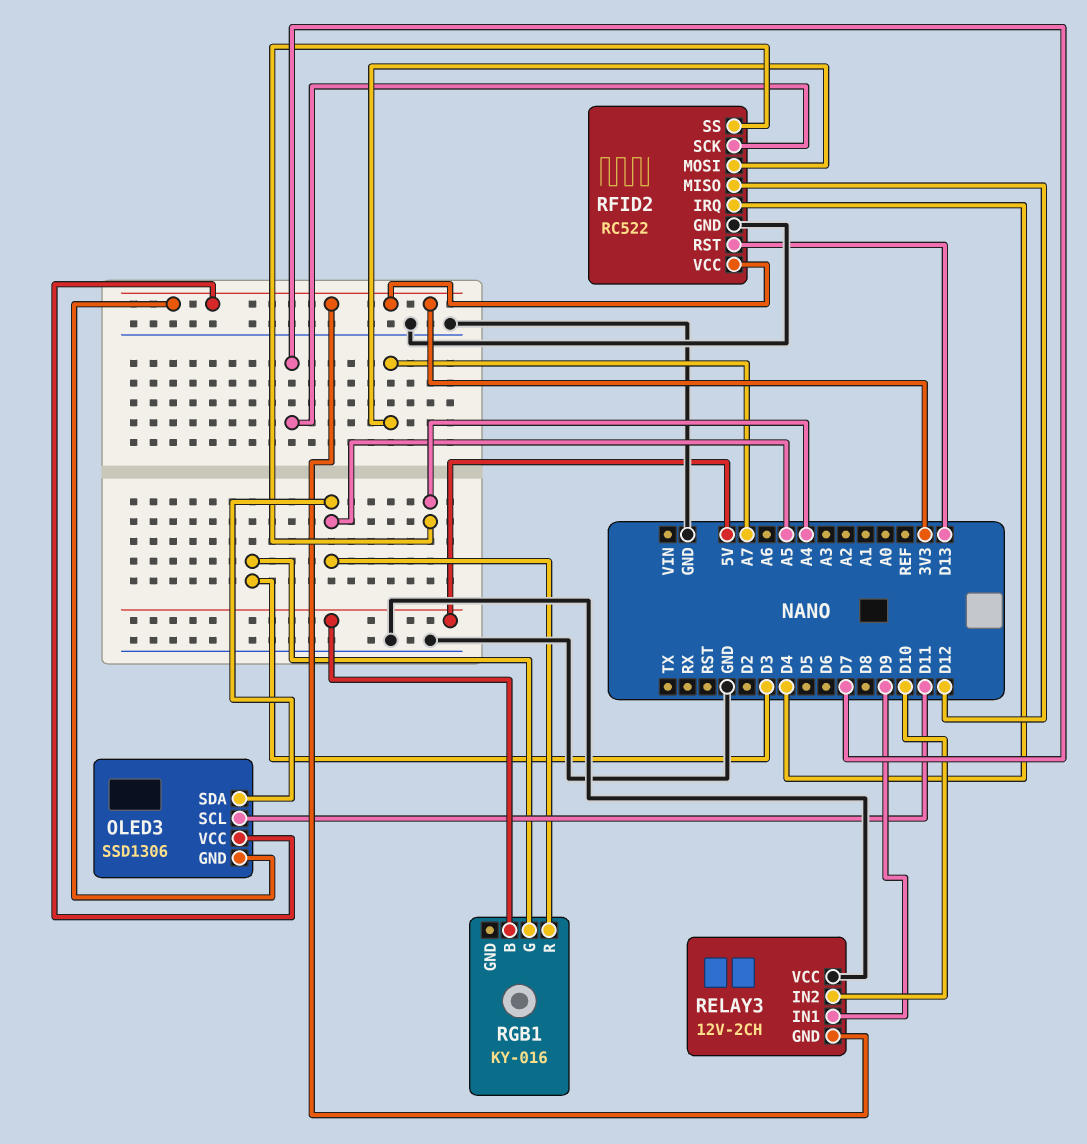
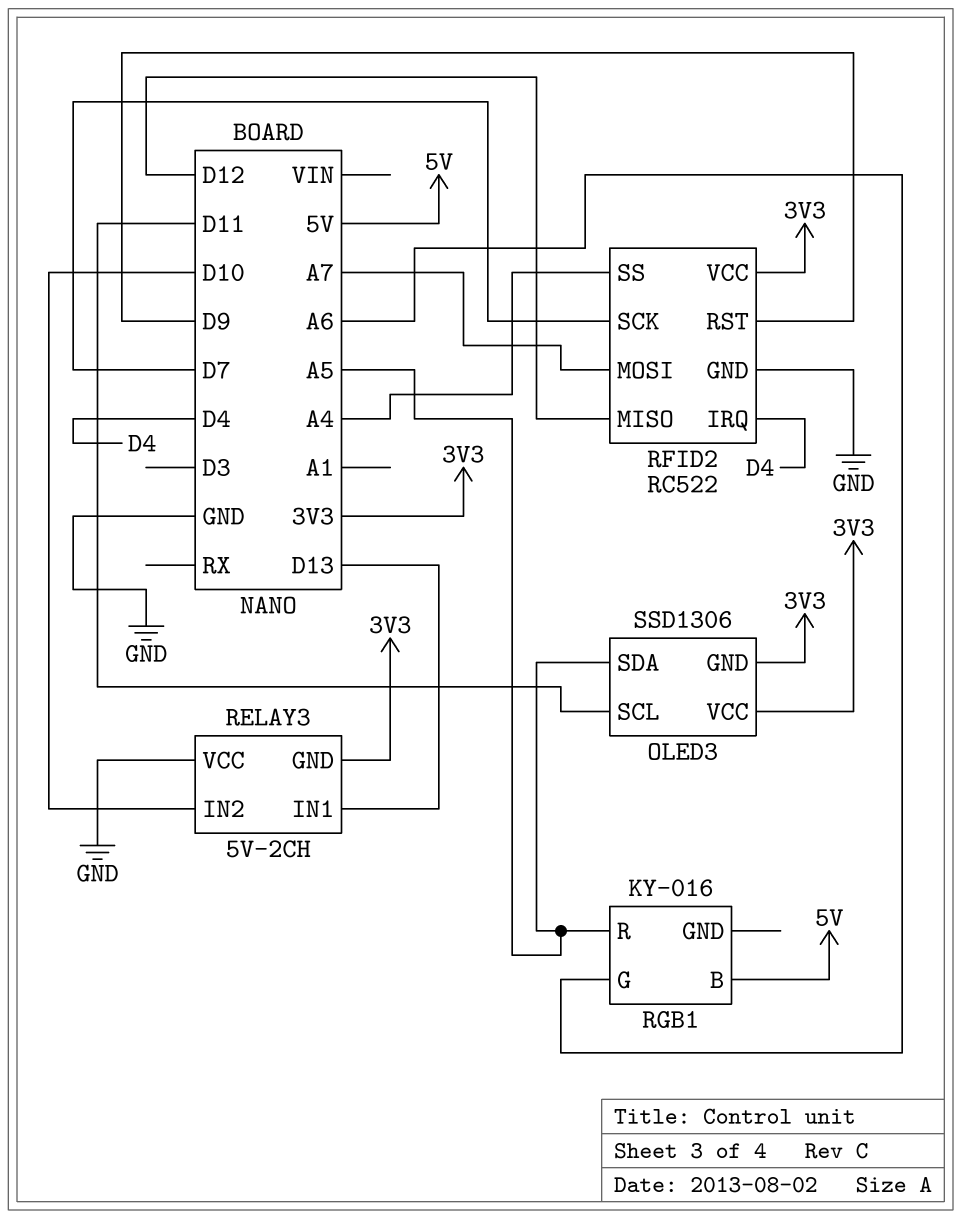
RELAY3: 12V-2CH -> 5V-2CH
RELAY3 pin IN1: D9 -> D13
RFID2 pin RST: D13 -> D9
RGB1 pin G: D3 -> A6

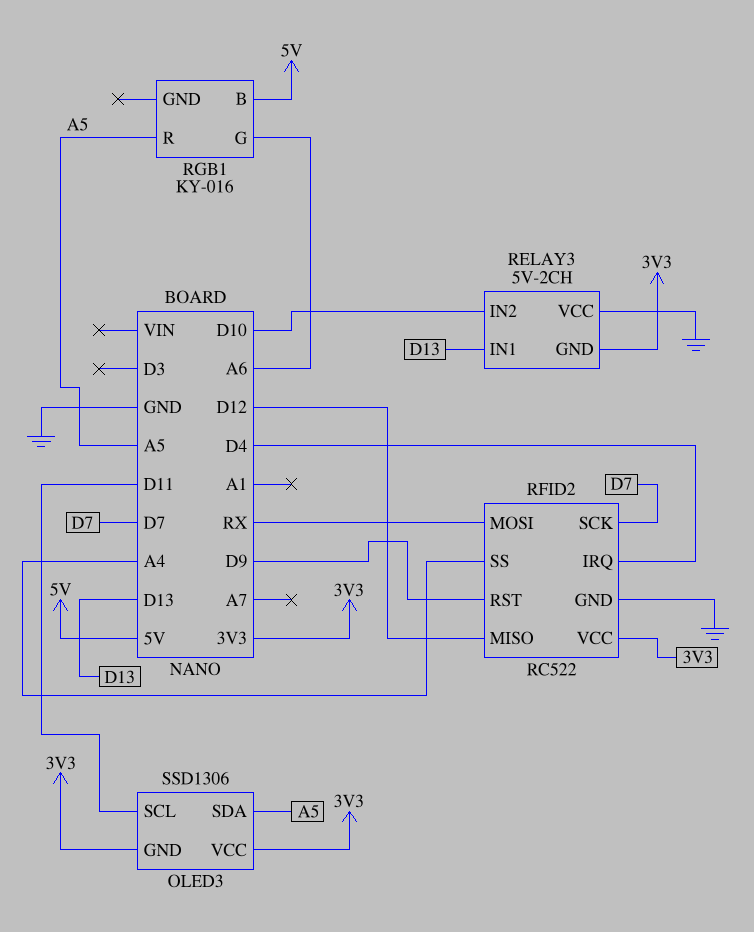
RFID2 pin MOSI: A7 -> RX

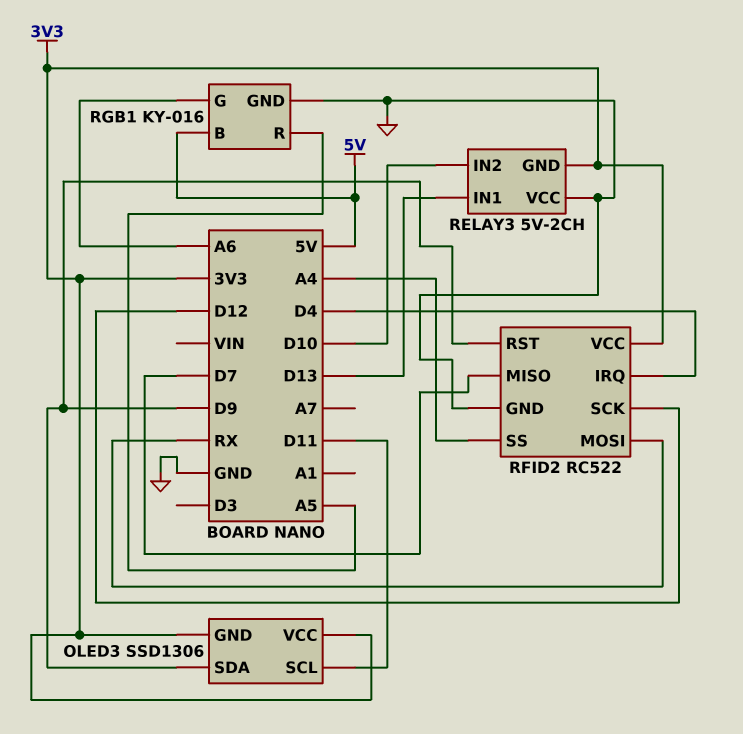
OLED3 pin SDA: A5 -> D9
RFID2 pin MISO: D12 -> D7
RFID2 pin SCK: D7 -> D12
RGB1 pin GND: none -> GND

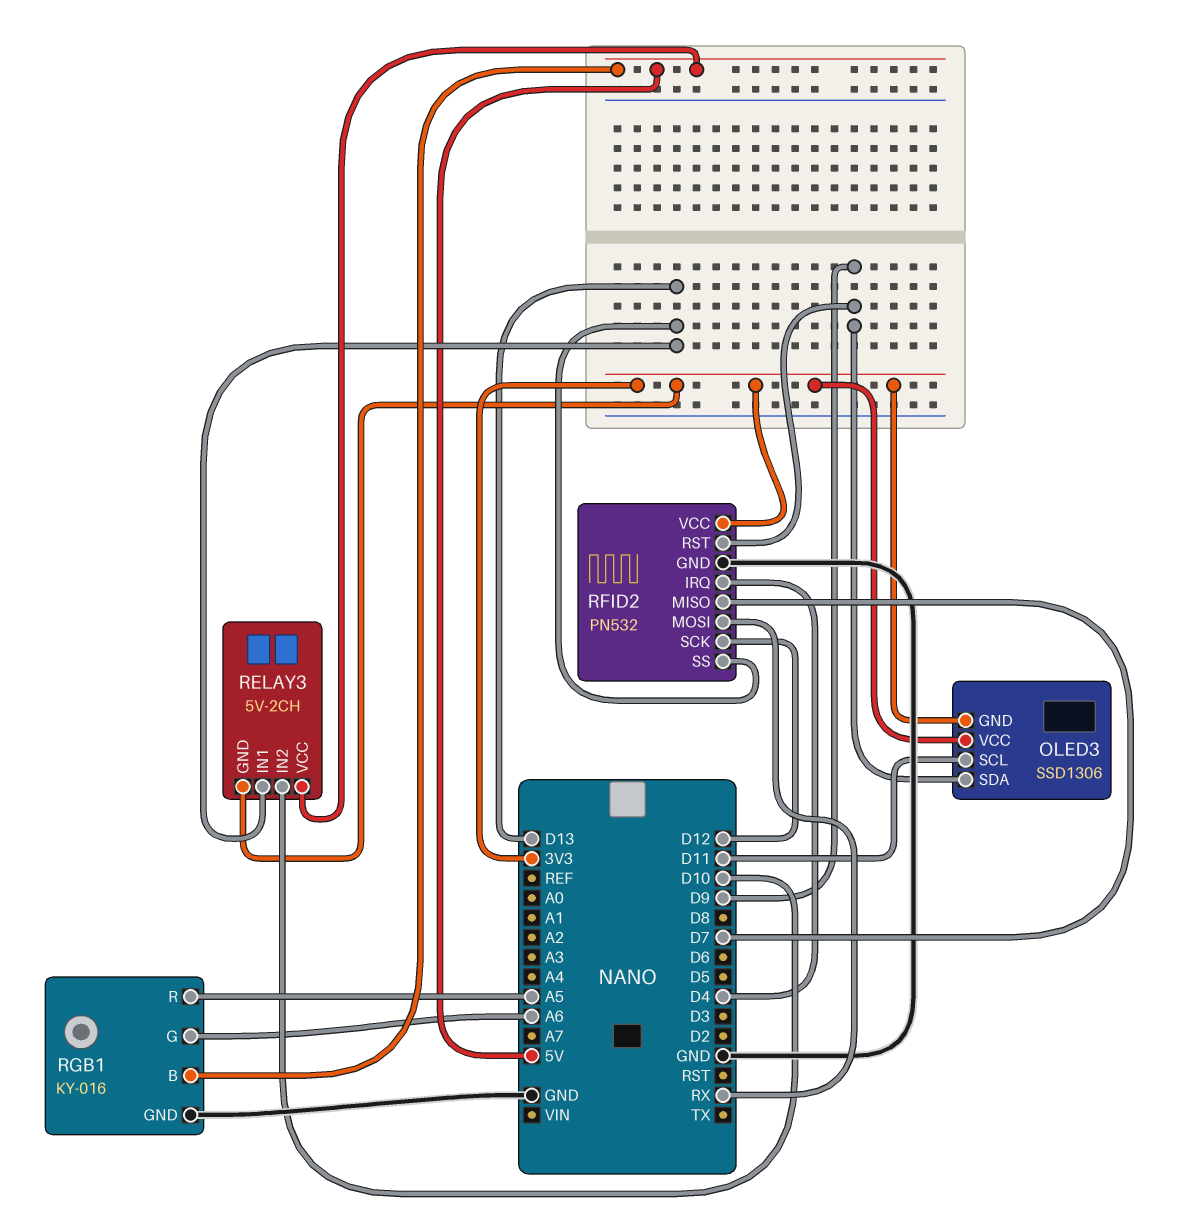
RELAY3 pin VCC: GND -> 5V
RFID2: RC522 -> PN532
RFID2 pin SS: A4 -> D13

